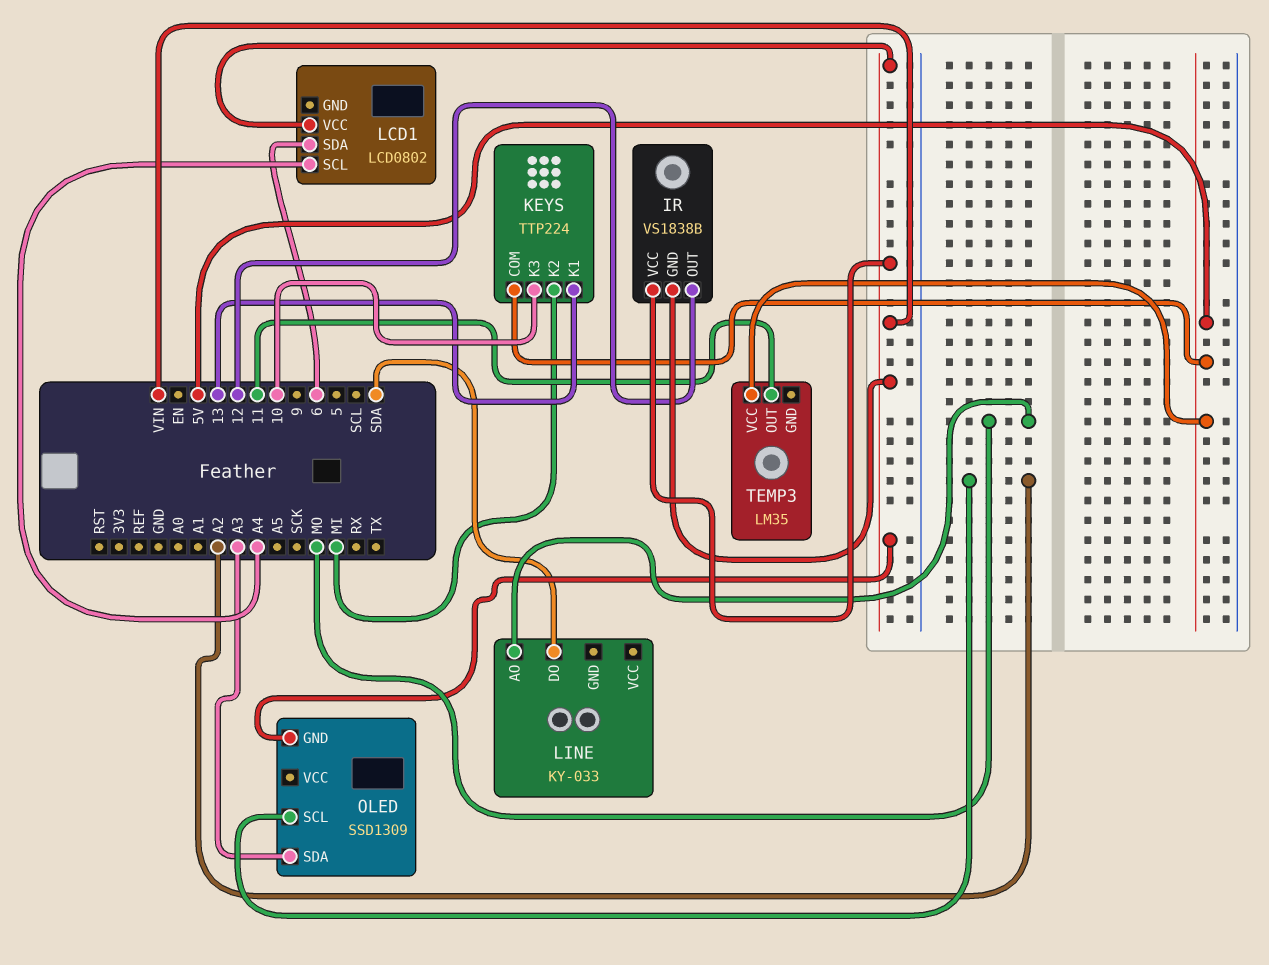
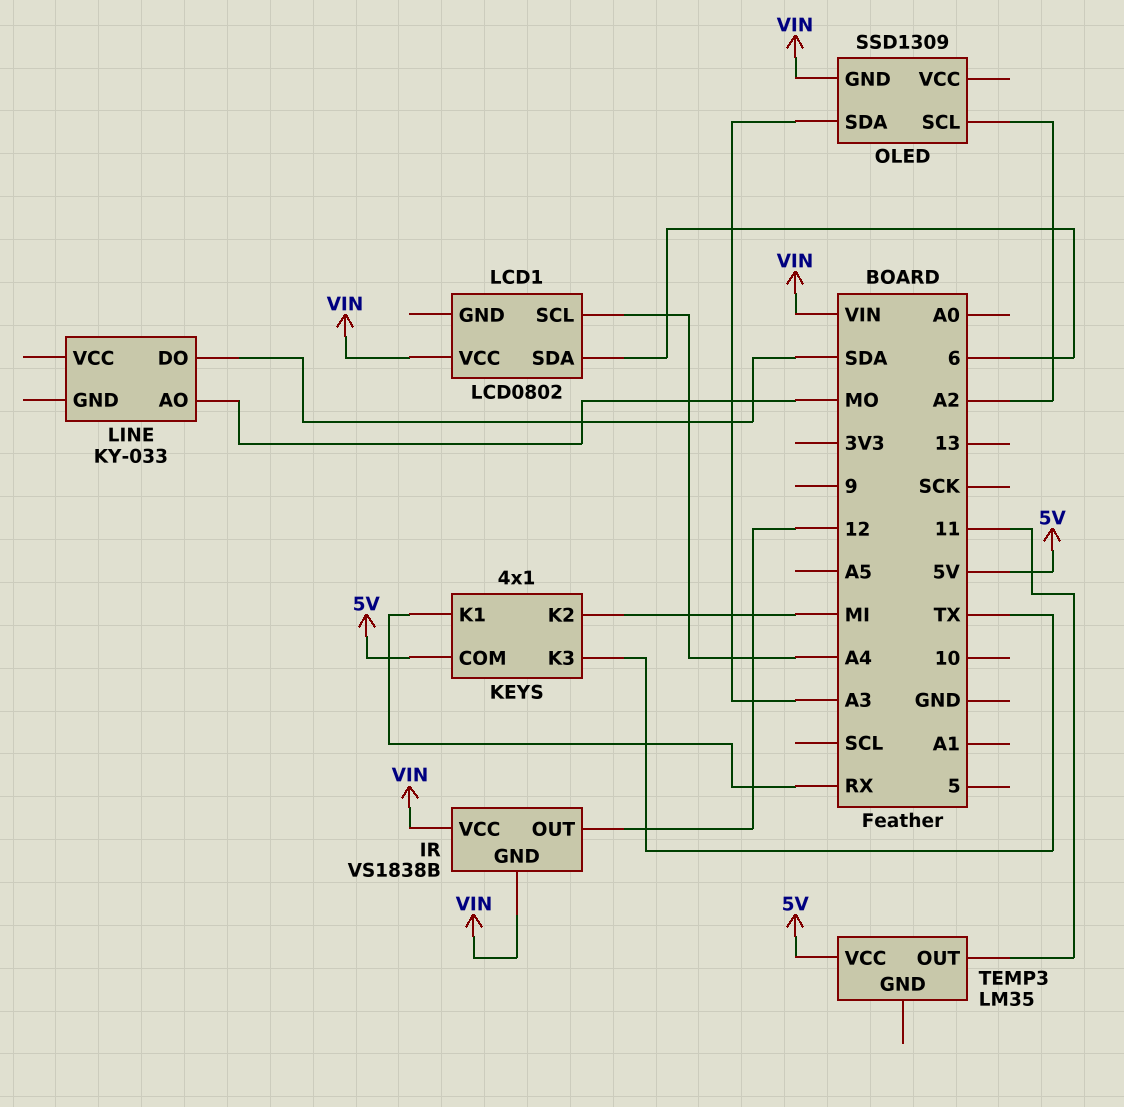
KEYS: TTP224 -> 4x1
KEYS pin K1: 13 -> RX
KEYS pin K3: 10 -> TX

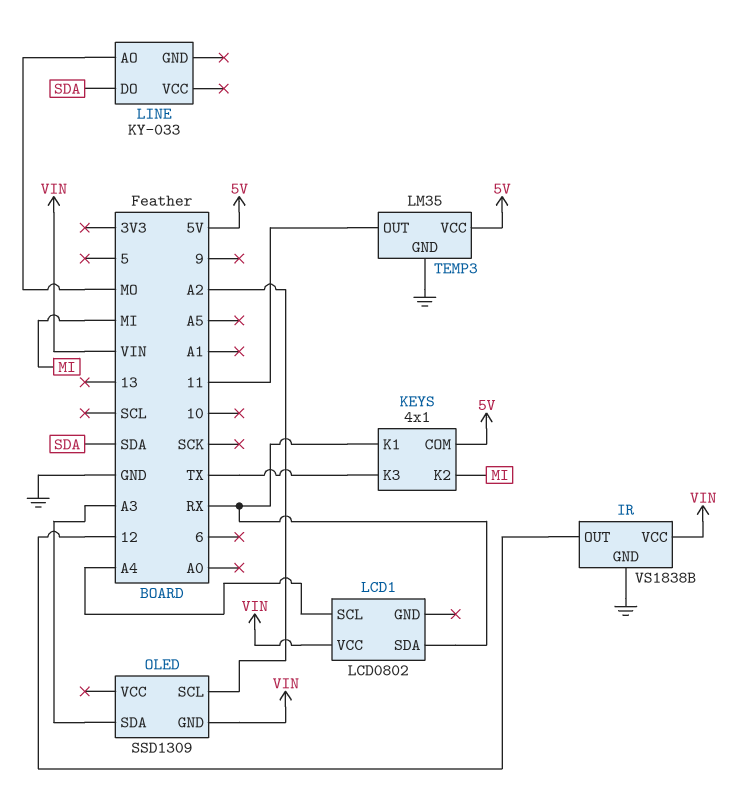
IR pin GND: VIN -> GND
LCD1 pin SDA: 6 -> RX
TEMP3 pin GND: none -> GND

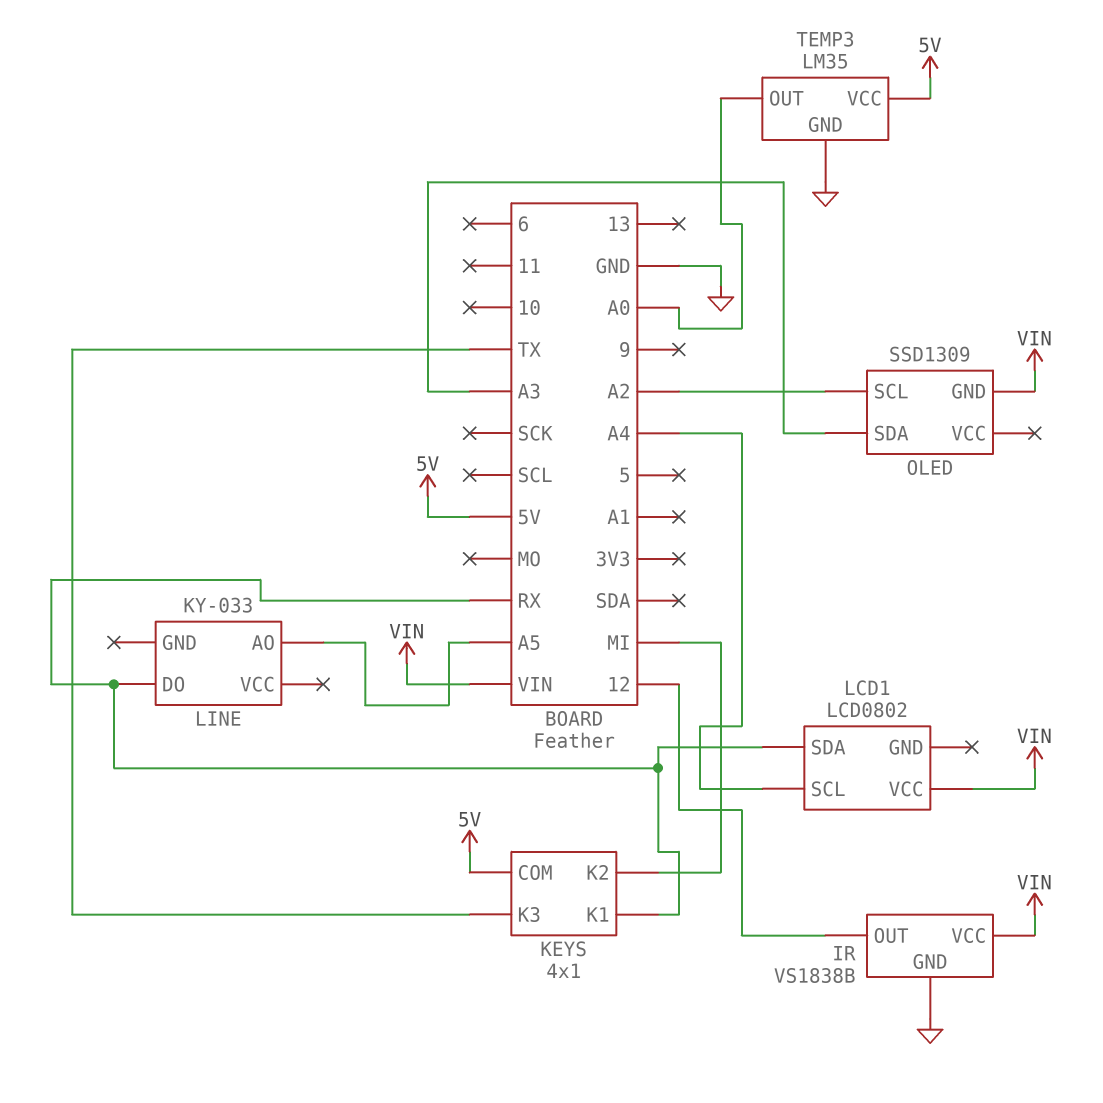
LINE pin AO: MO -> A5
LINE pin DO: SDA -> RX
TEMP3 pin OUT: 11 -> A0

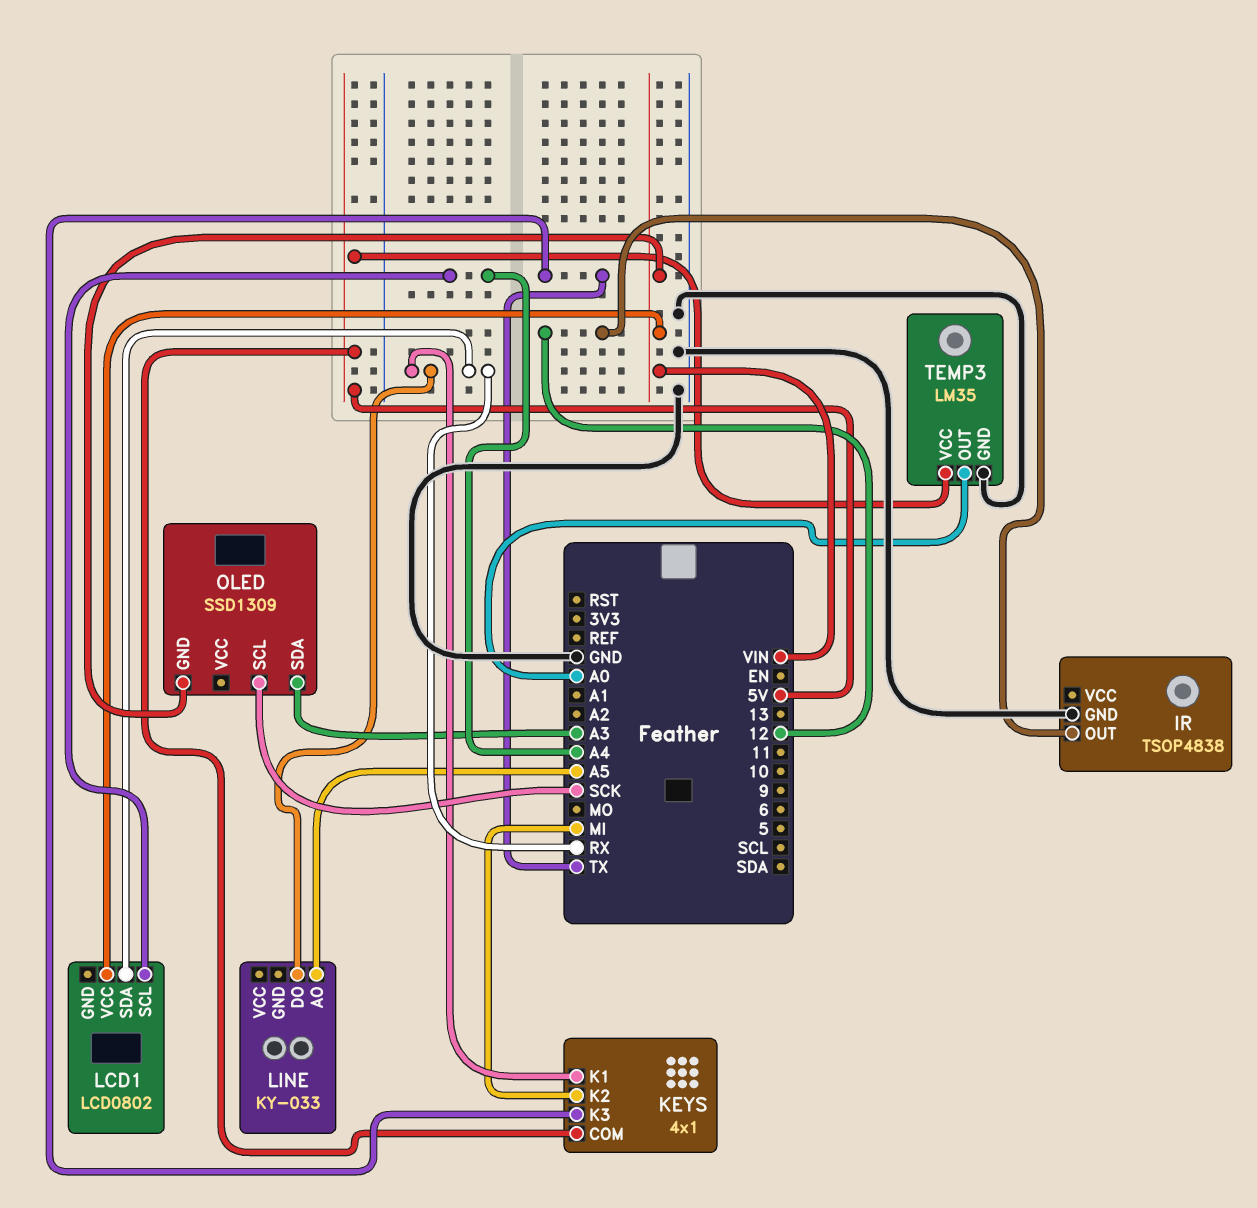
IR: VS1838B -> TSOP4838
IR pin VCC: VIN -> none
OLED pin SCL: A2 -> SCK

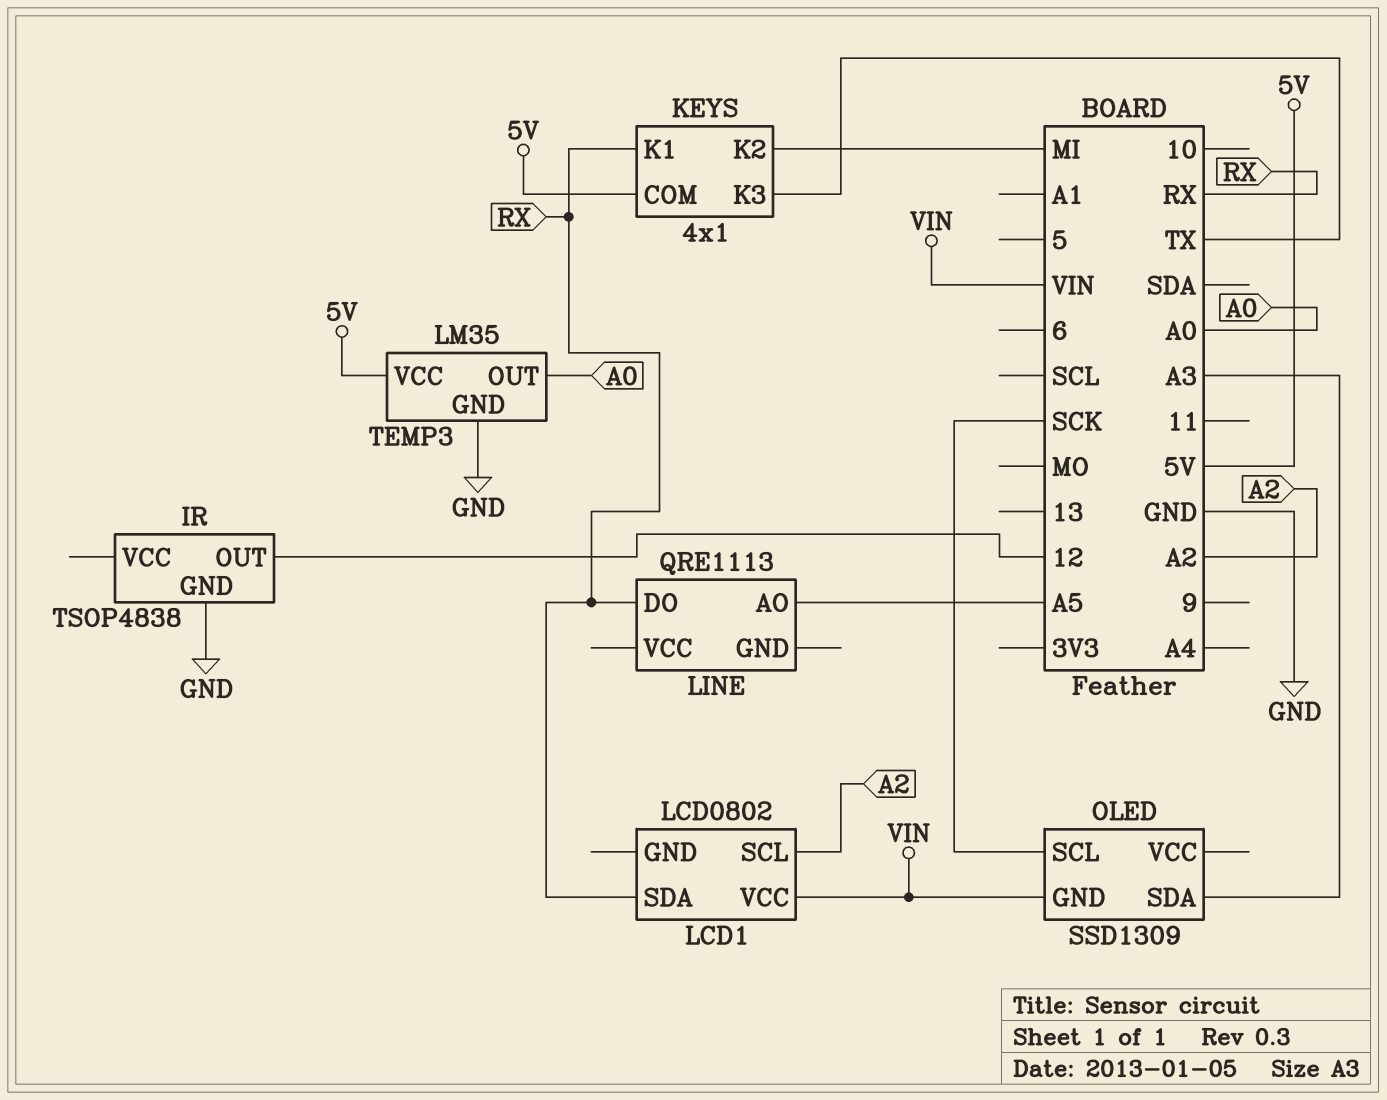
LCD1 pin SCL: A4 -> A2
LINE: KY-033 -> QRE1113

